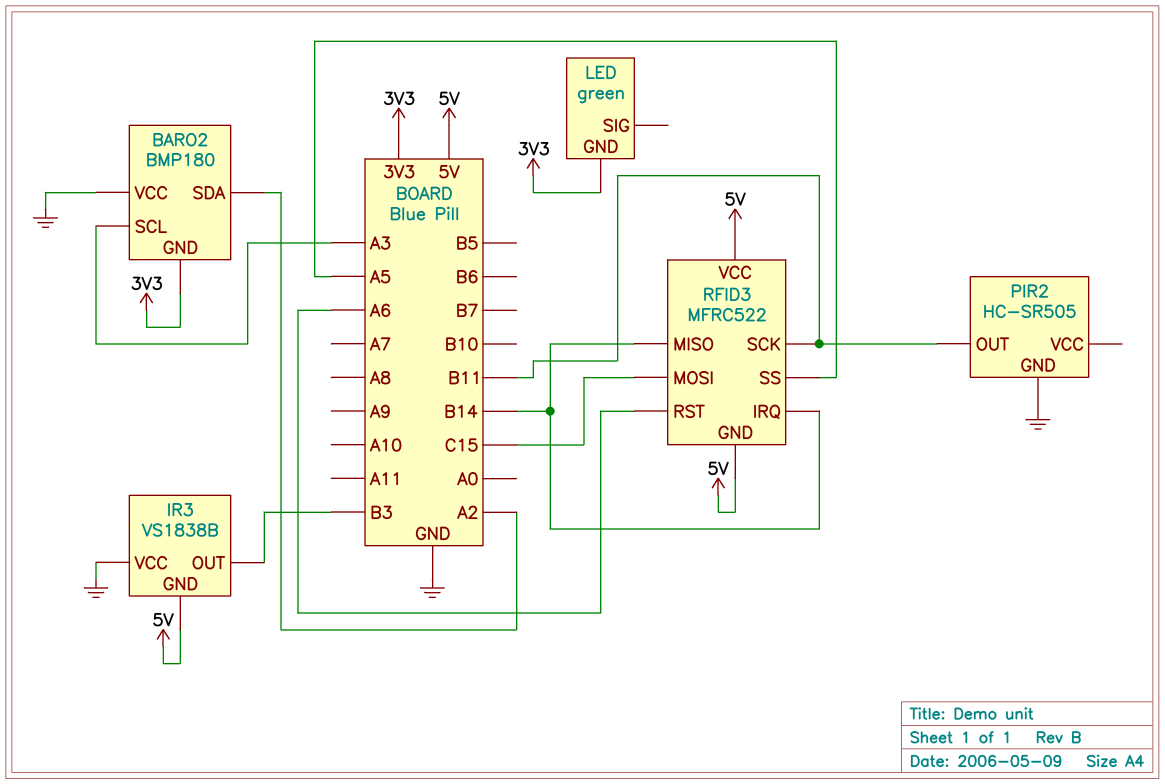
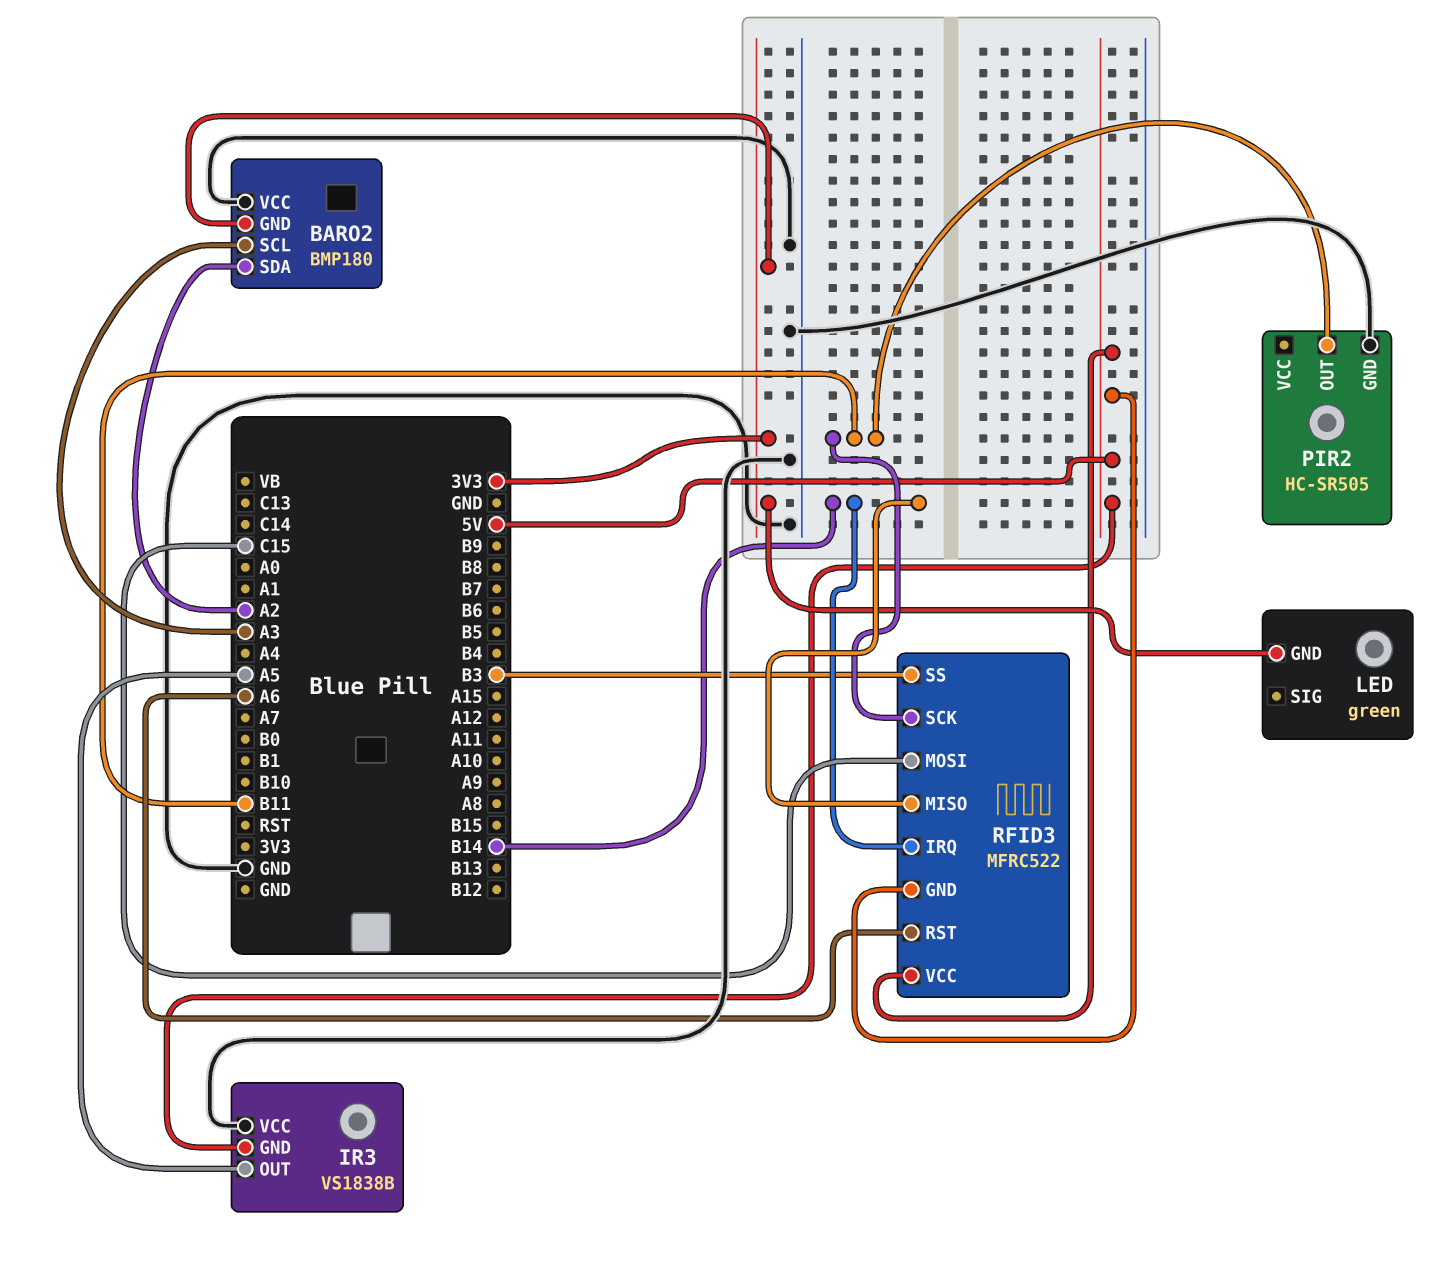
IR3 pin OUT: B3 -> A5
RFID3 pin SS: A5 -> B3

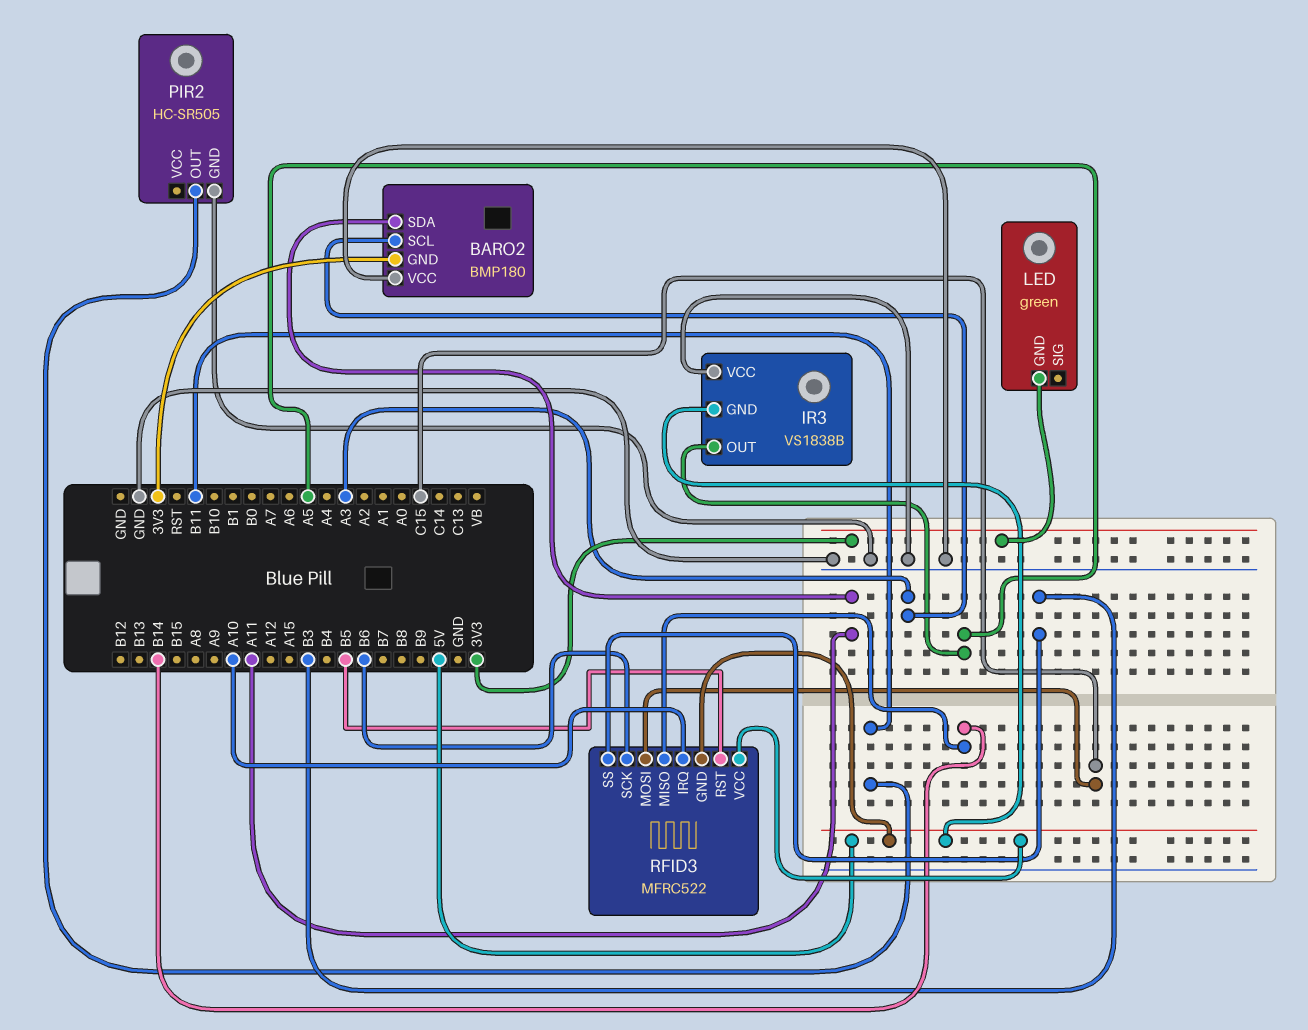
BARO2 pin SDA: A2 -> A11
RFID3 pin IRQ: B14 -> A10
RFID3 pin RST: A6 -> B5
RFID3 pin SCK: B11 -> B6

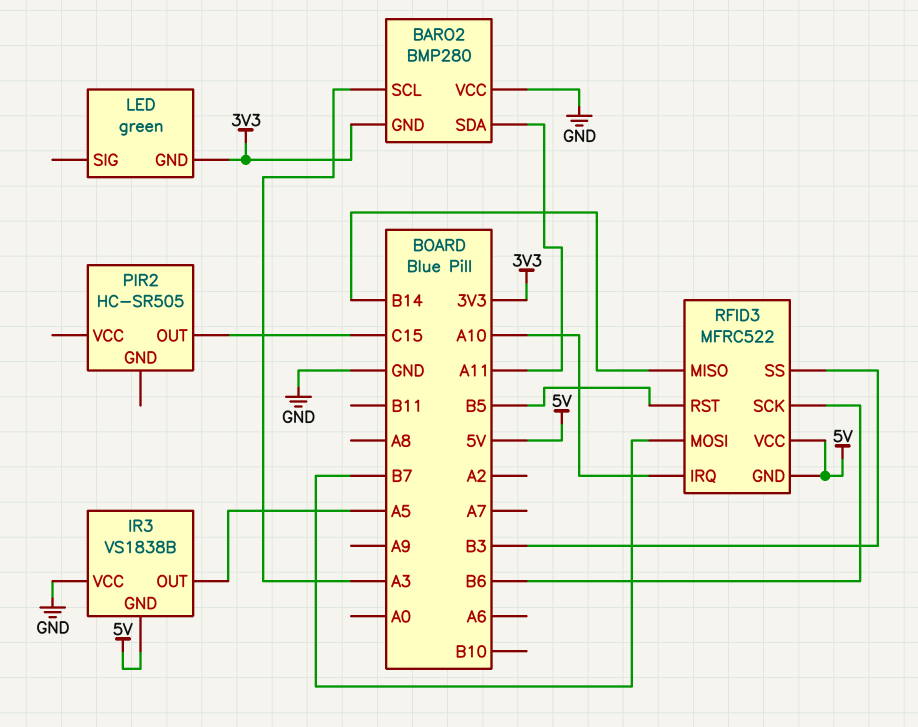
BARO2: BMP180 -> BMP280
PIR2 pin GND: GND -> none
PIR2 pin OUT: B11 -> C15
RFID3 pin MOSI: C15 -> B7

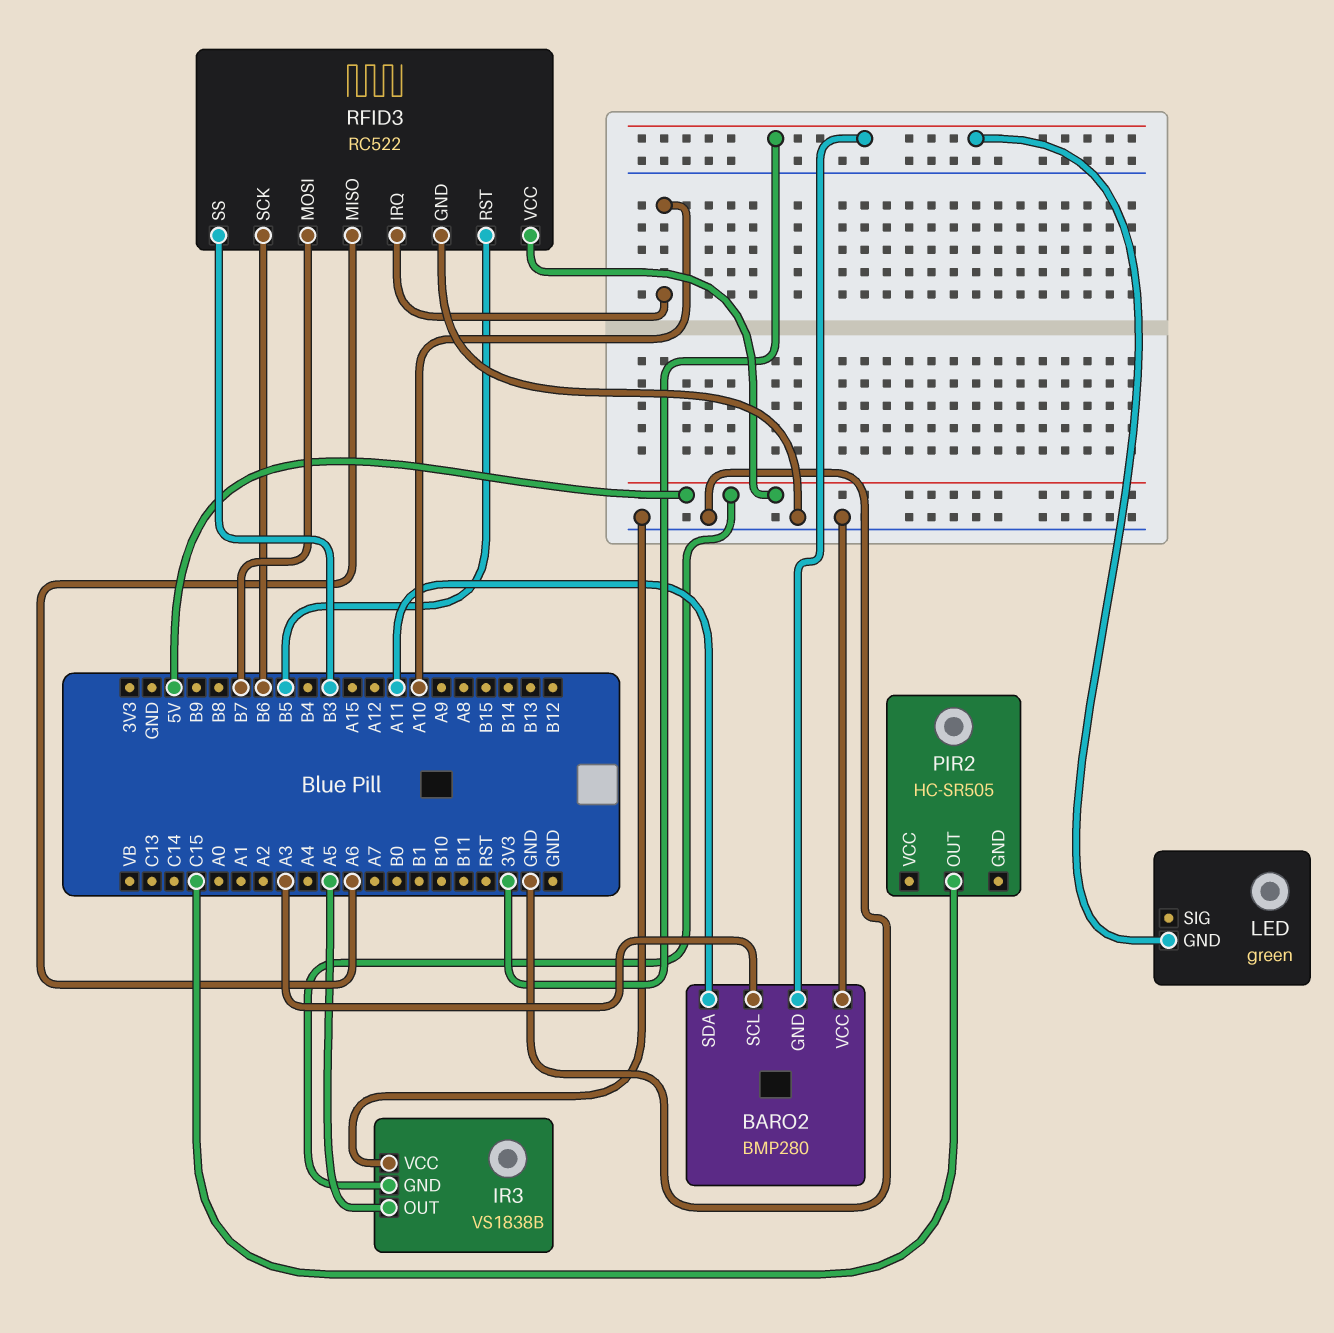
RFID3: MFRC522 -> RC522
RFID3 pin GND: 5V -> GND
RFID3 pin MISO: B14 -> A6

